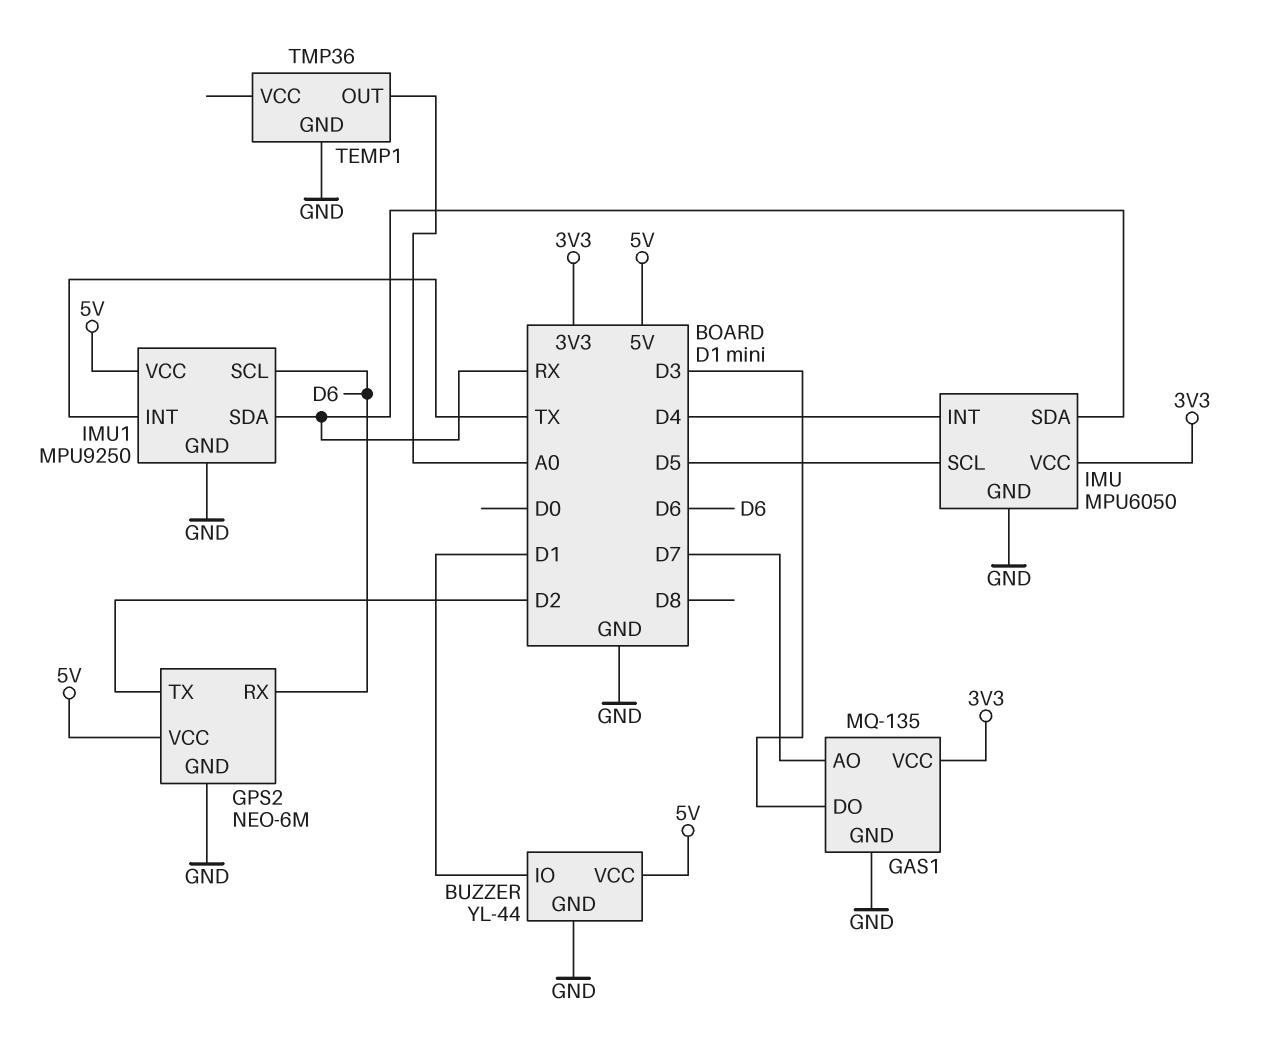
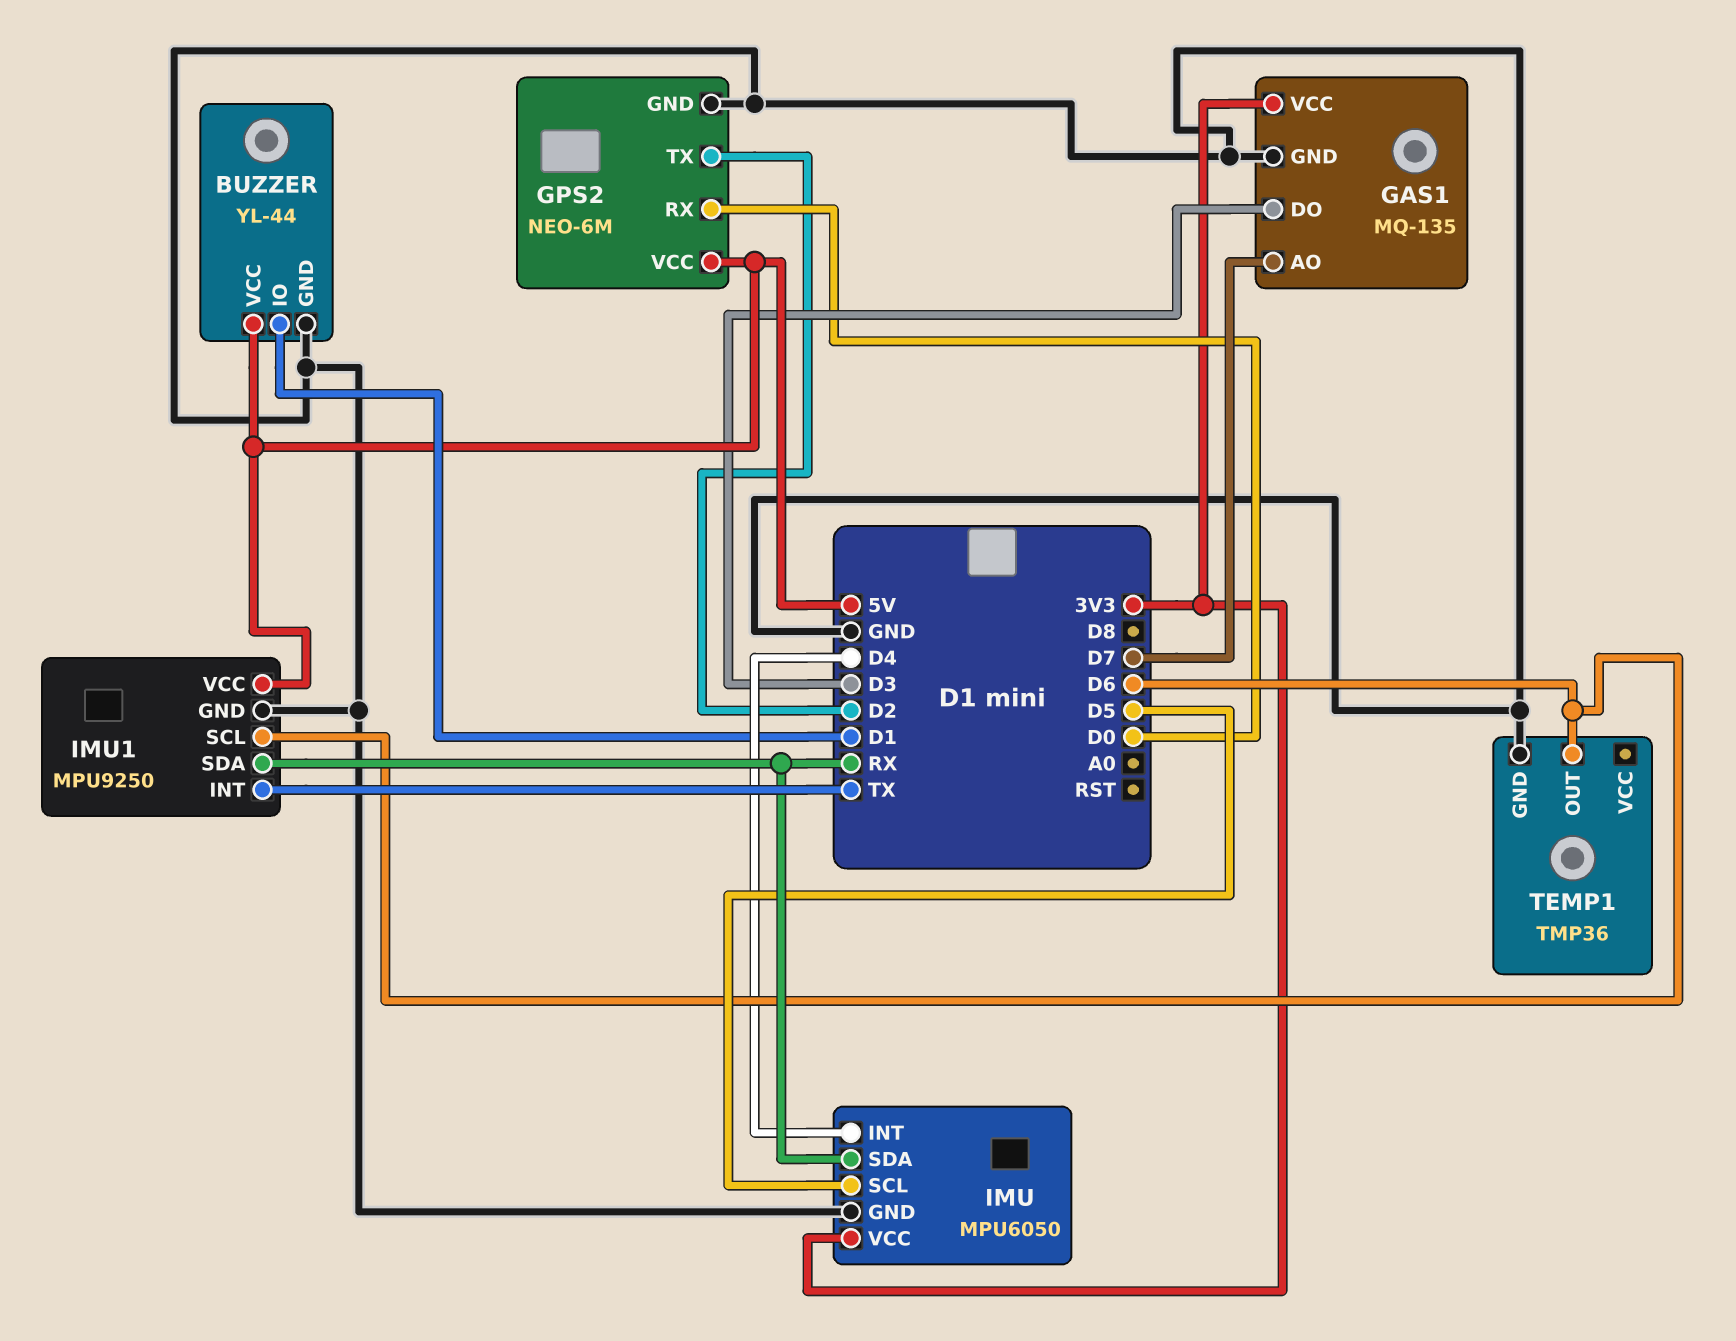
GPS2 pin RX: D6 -> D0
TEMP1 pin OUT: A0 -> D6

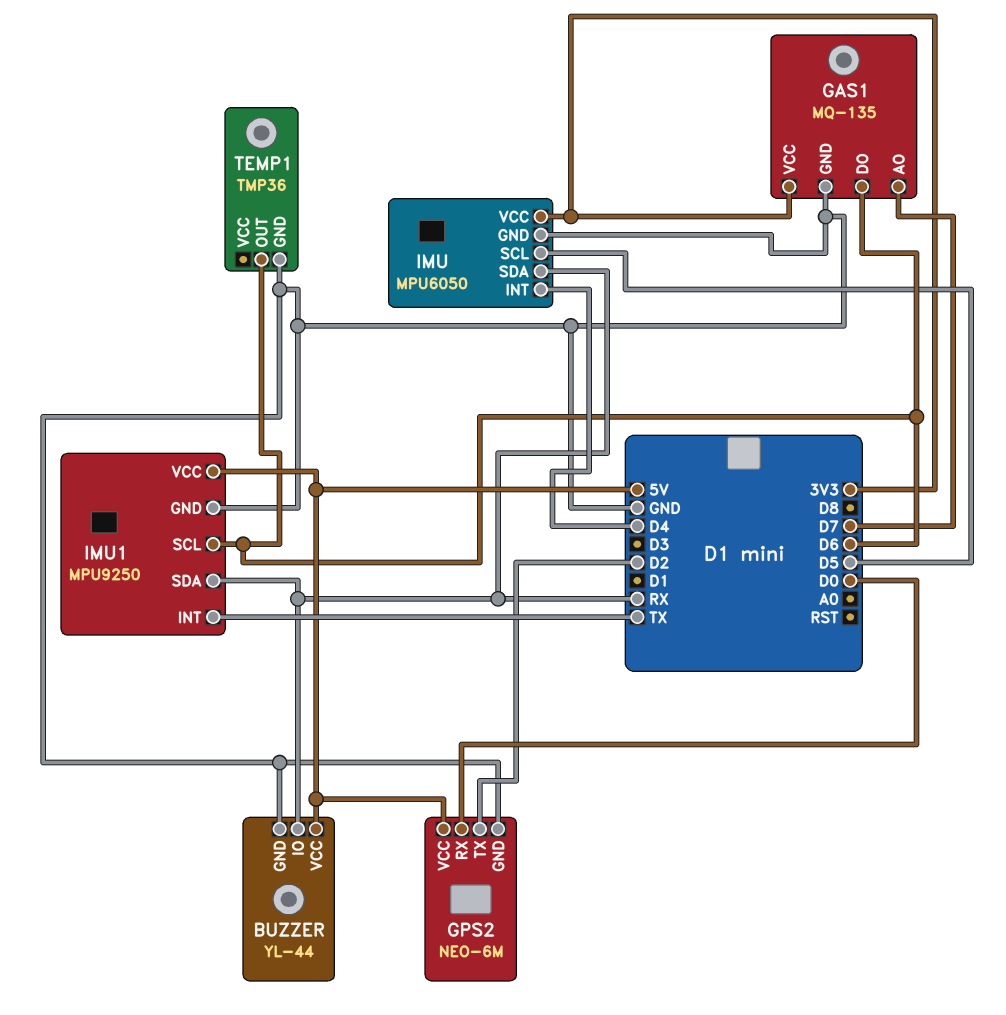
BUZZER pin IO: D1 -> RX
GAS1 pin DO: D3 -> D6

